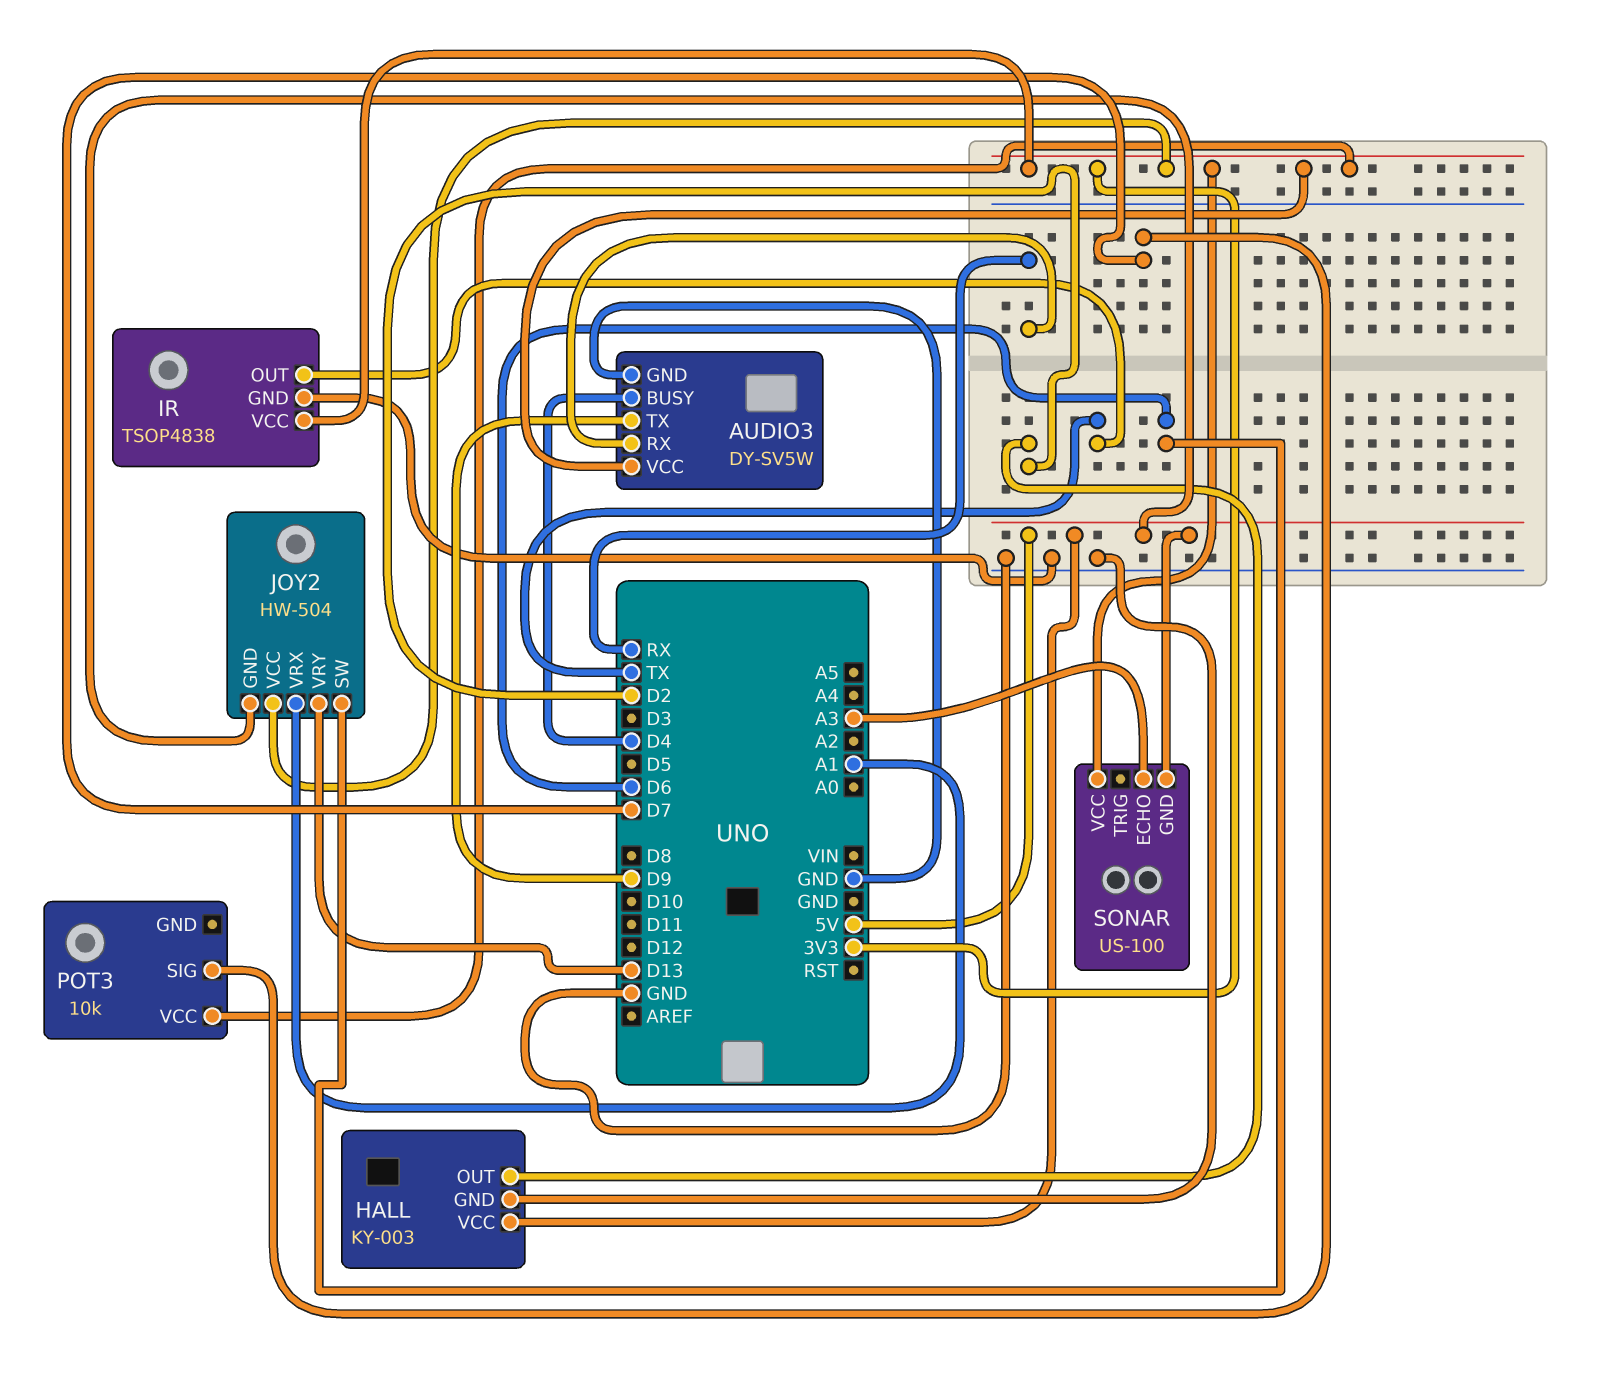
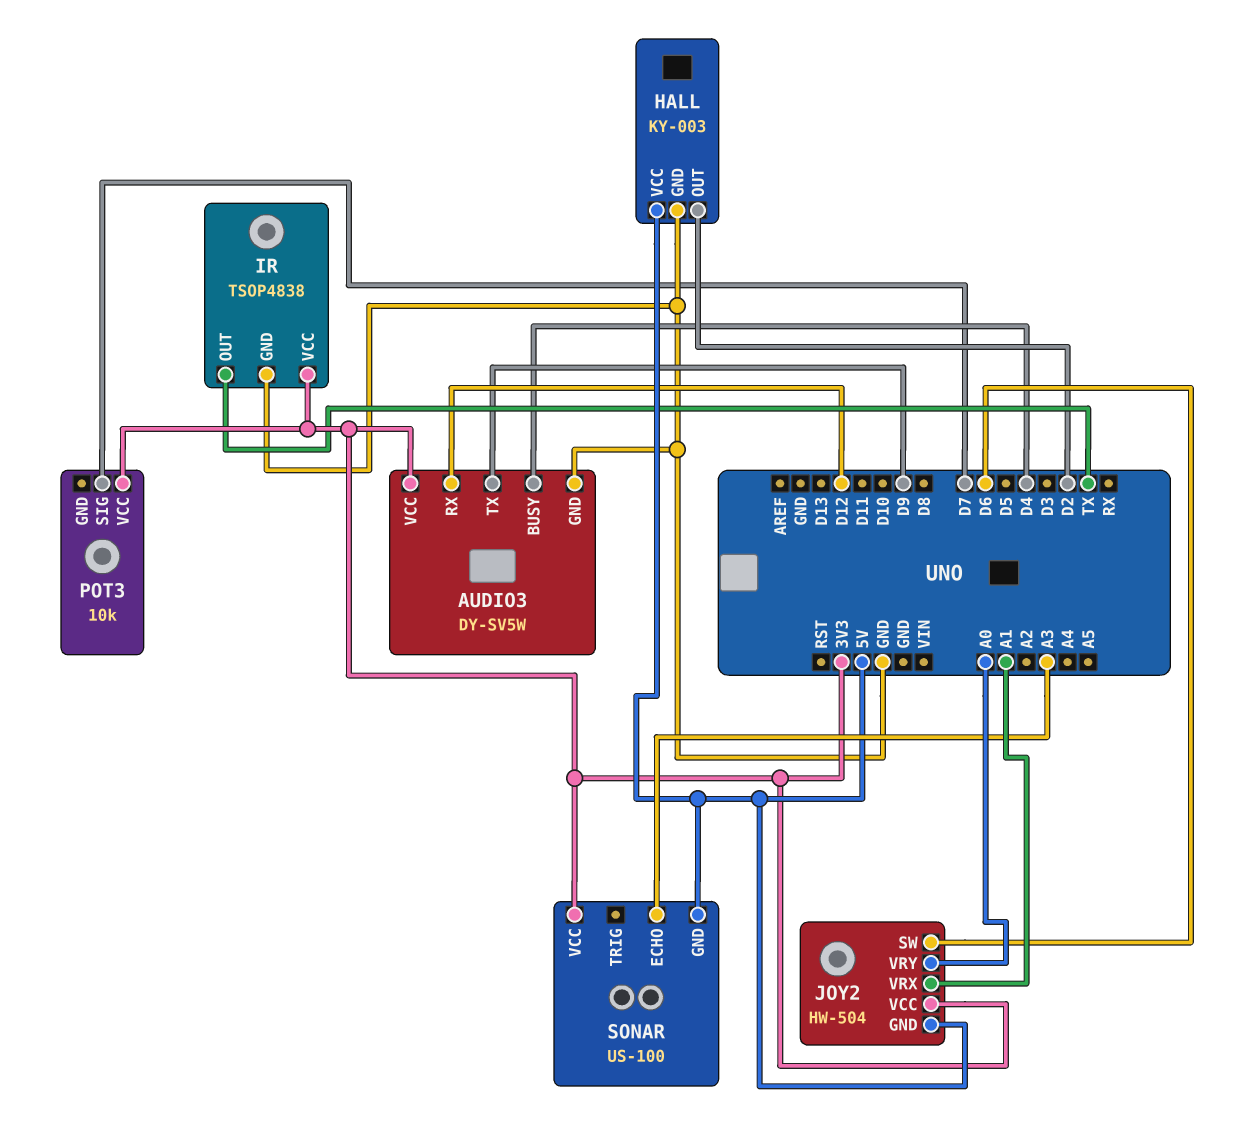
AUDIO3 pin RX: RX -> D12
JOY2 pin VRY: D13 -> A0

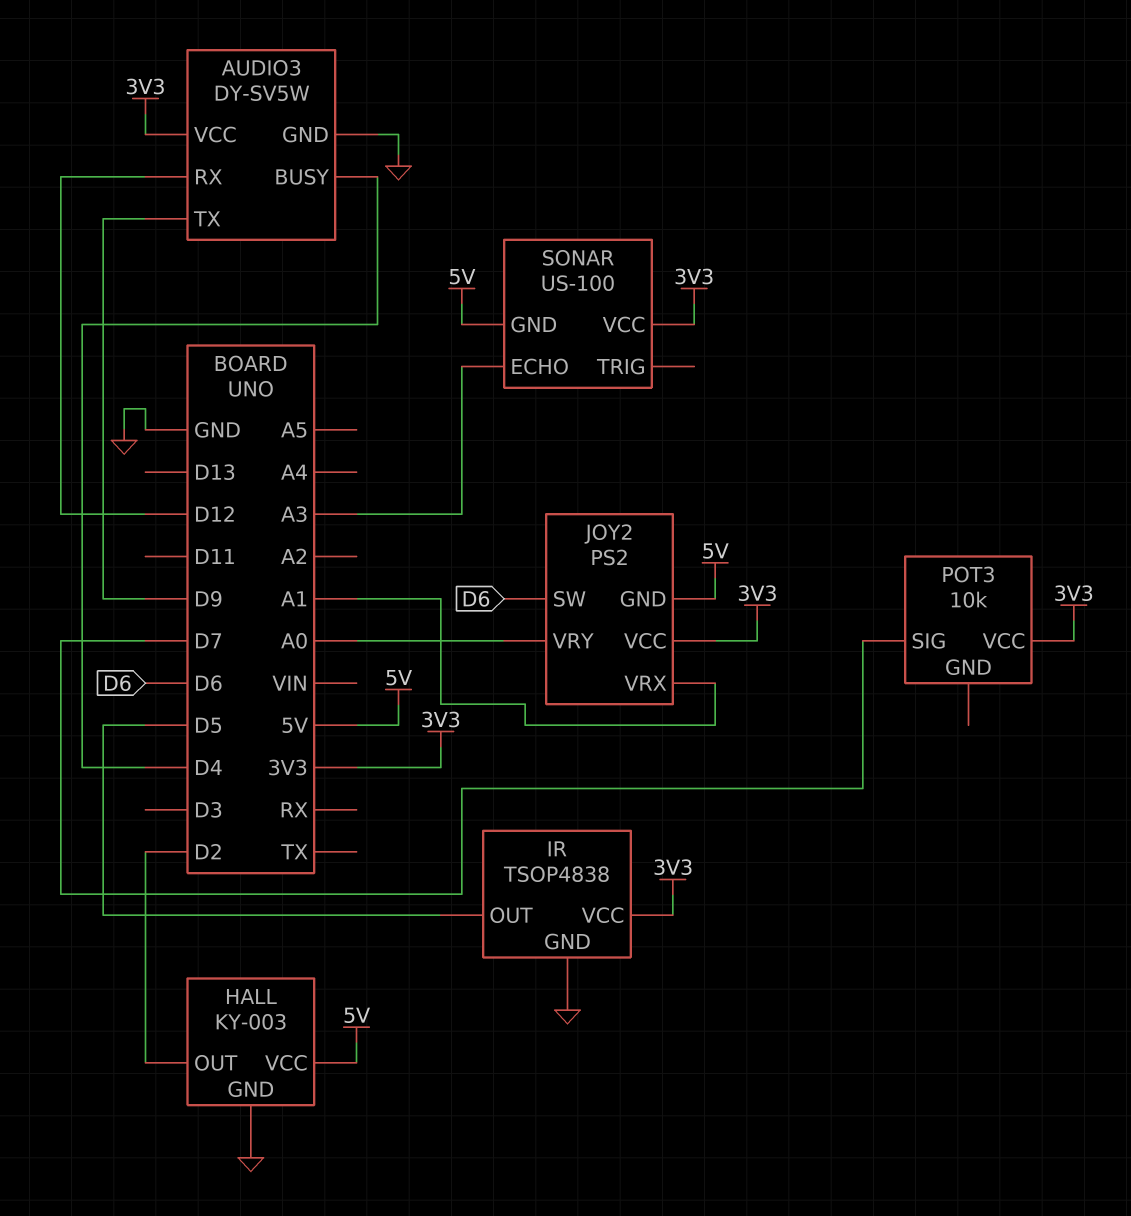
IR pin OUT: TX -> D5
JOY2: HW-504 -> PS2

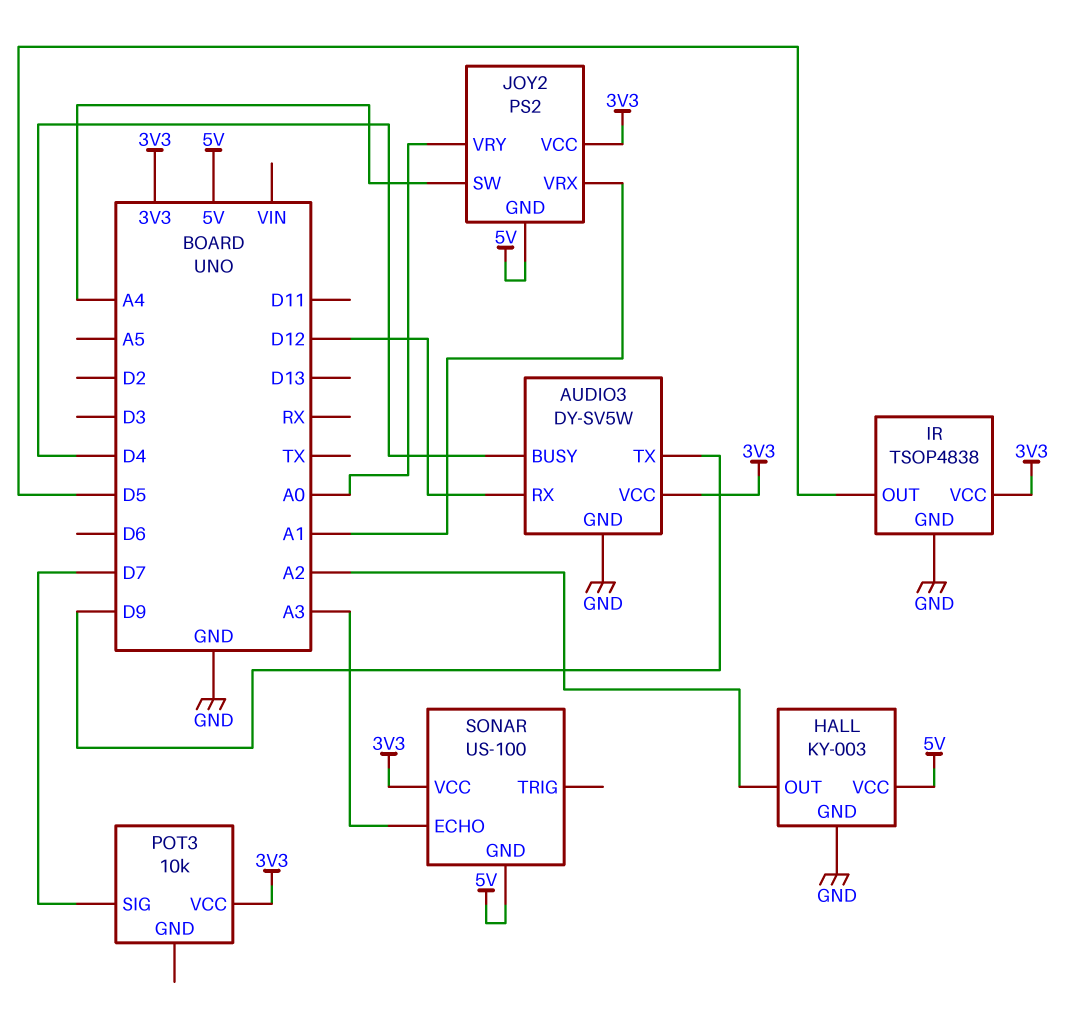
HALL pin OUT: D2 -> A2
JOY2 pin SW: D6 -> A4

